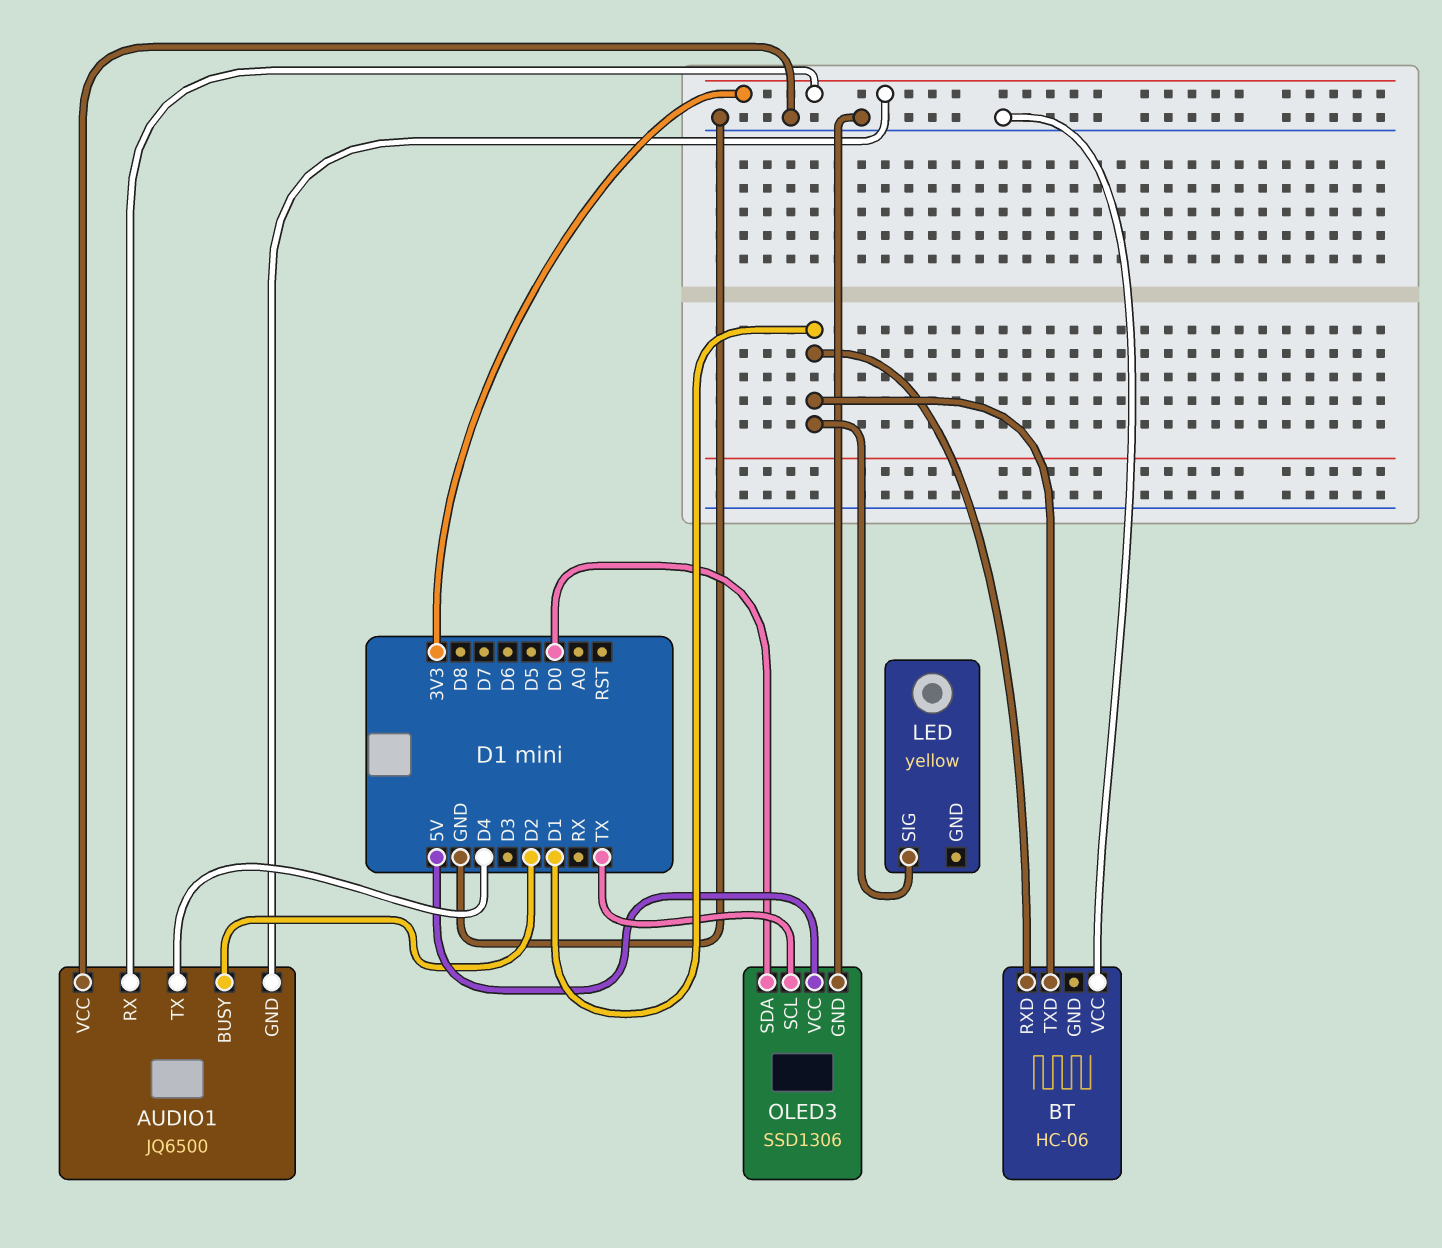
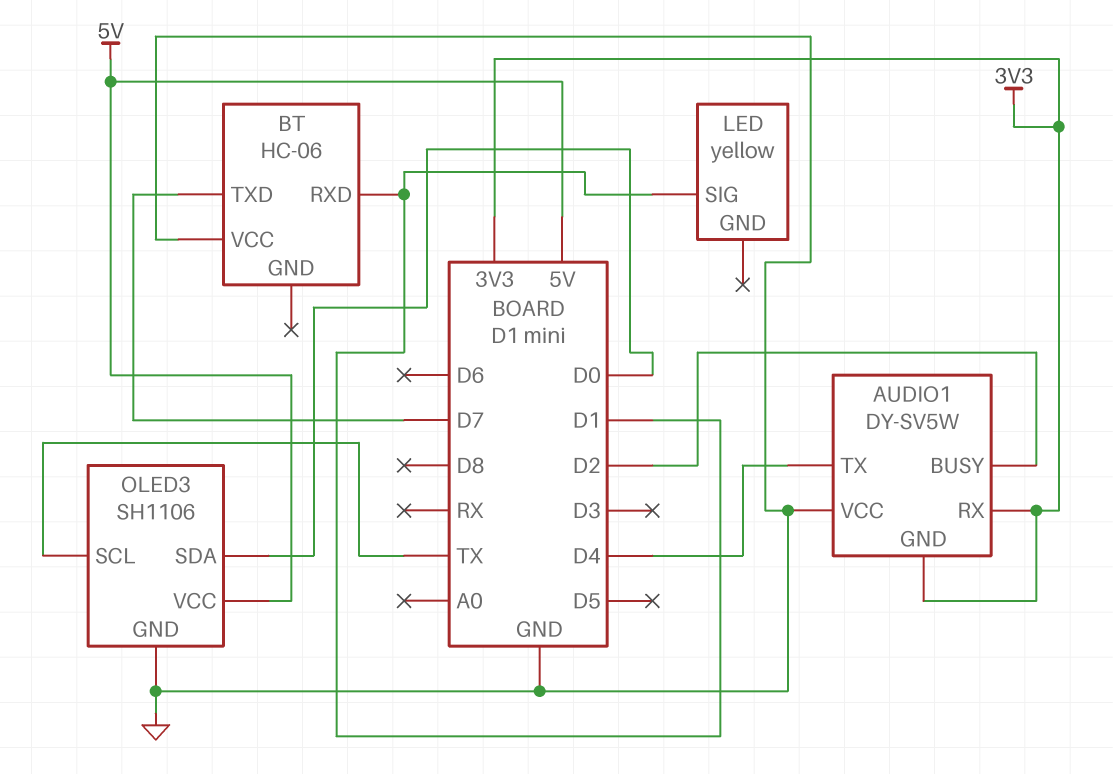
AUDIO1: JQ6500 -> DY-SV5W
BT pin TXD: D1 -> D7
OLED3: SSD1306 -> SH1106

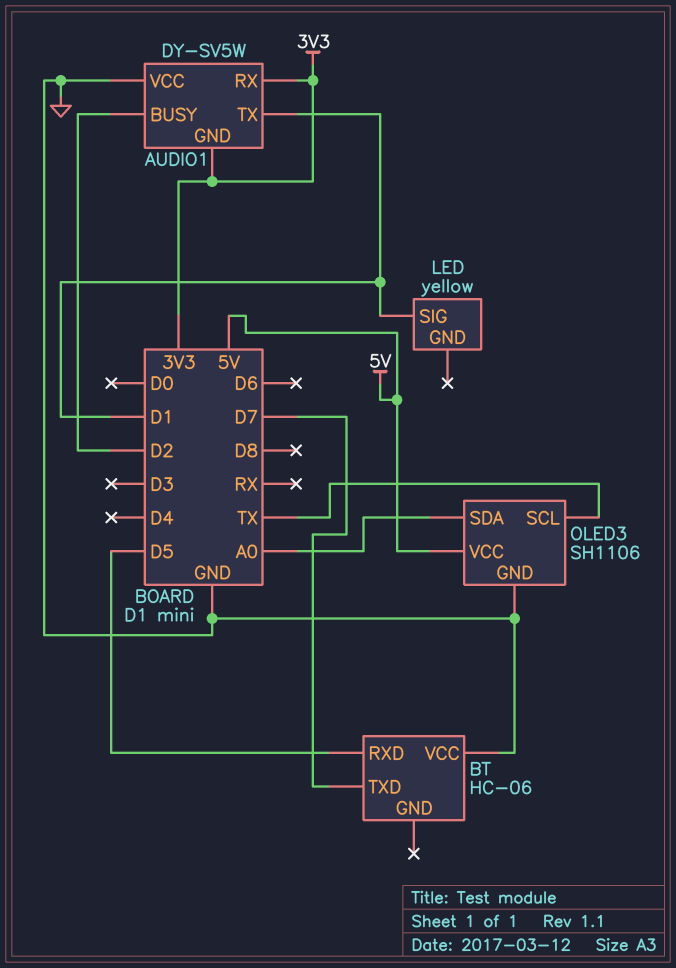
AUDIO1 pin TX: D4 -> D1
BT pin RXD: D1 -> D5
OLED3 pin SDA: D0 -> A0

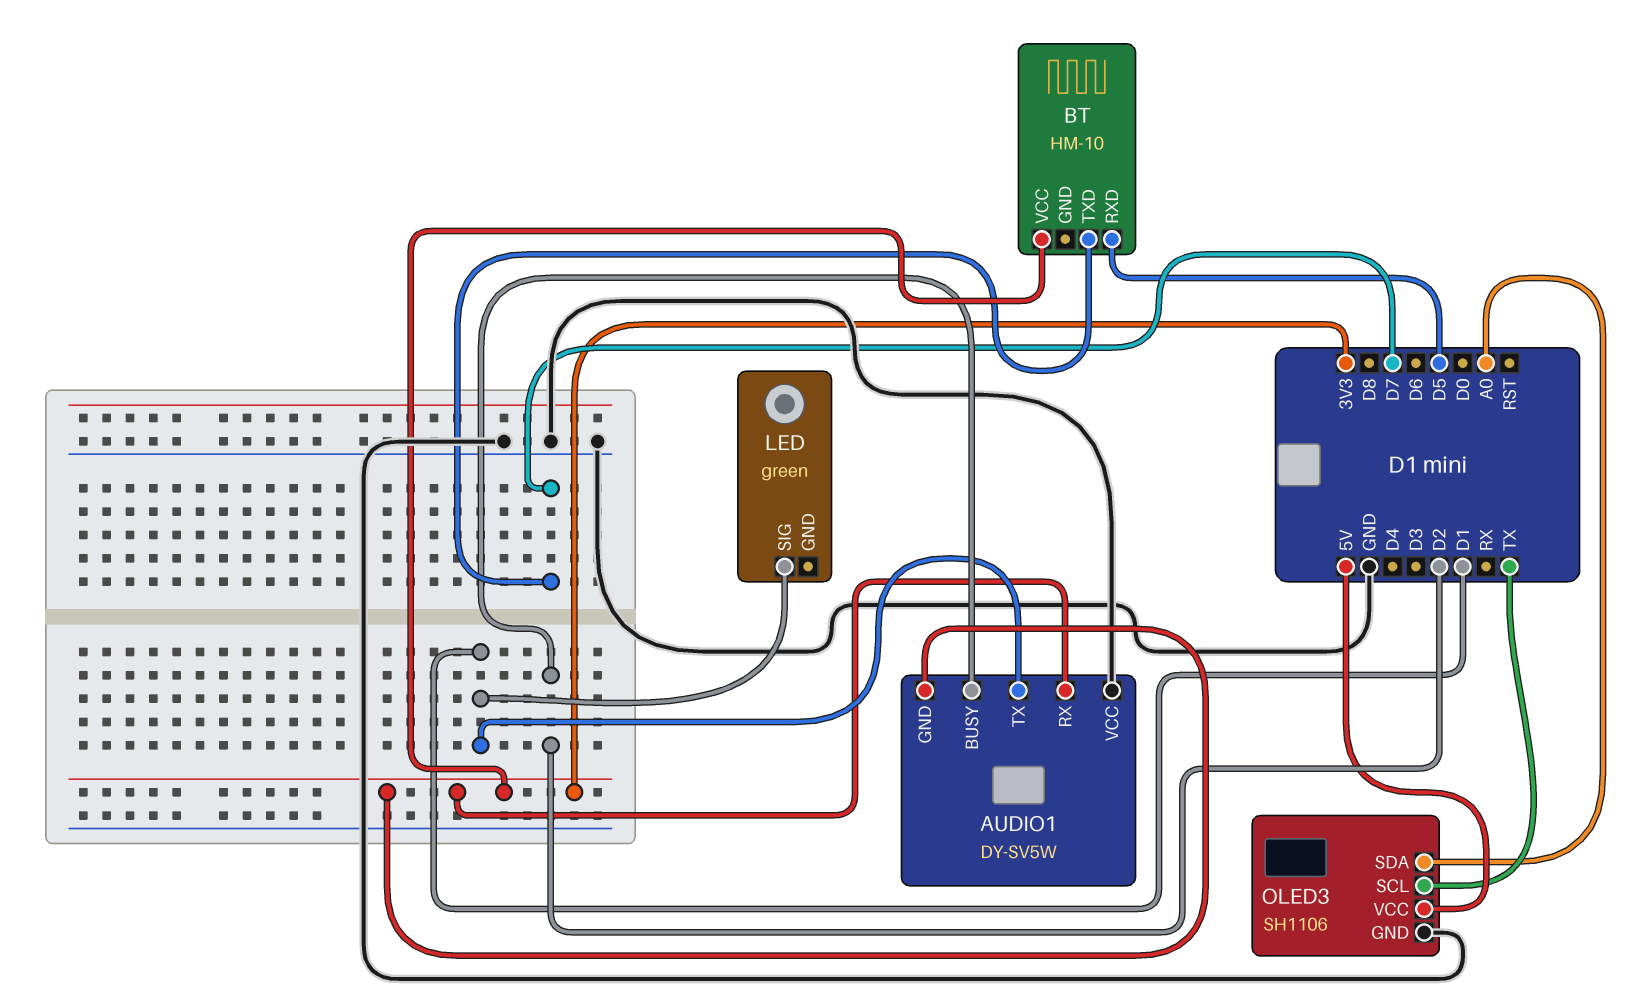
BT: HC-06 -> HM-10
BT pin VCC: GND -> 3V3
LED: yellow -> green

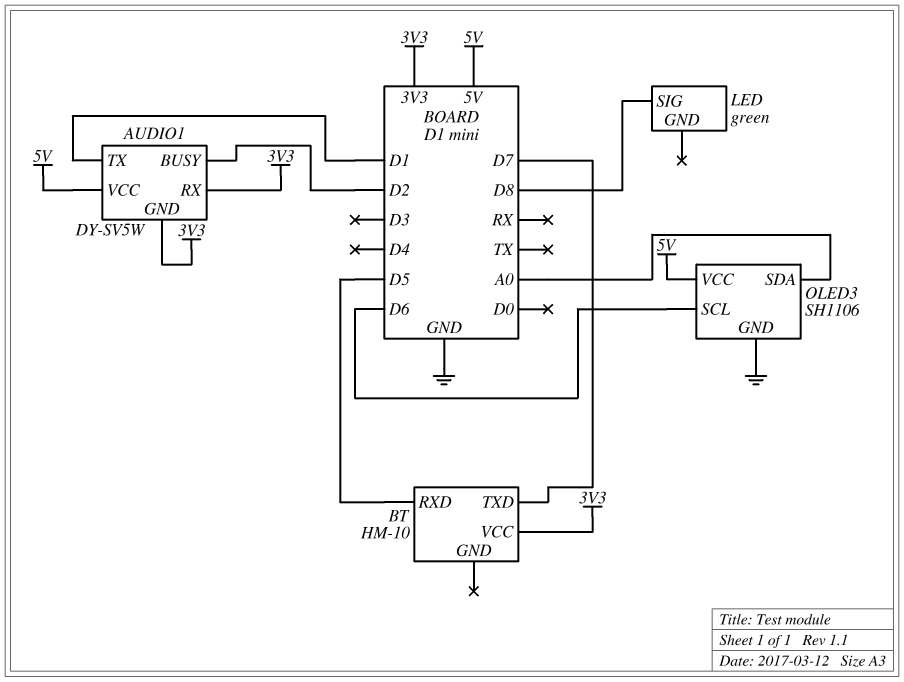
AUDIO1 pin VCC: GND -> 5V
LED pin SIG: D1 -> D8
OLED3 pin SCL: TX -> D6

